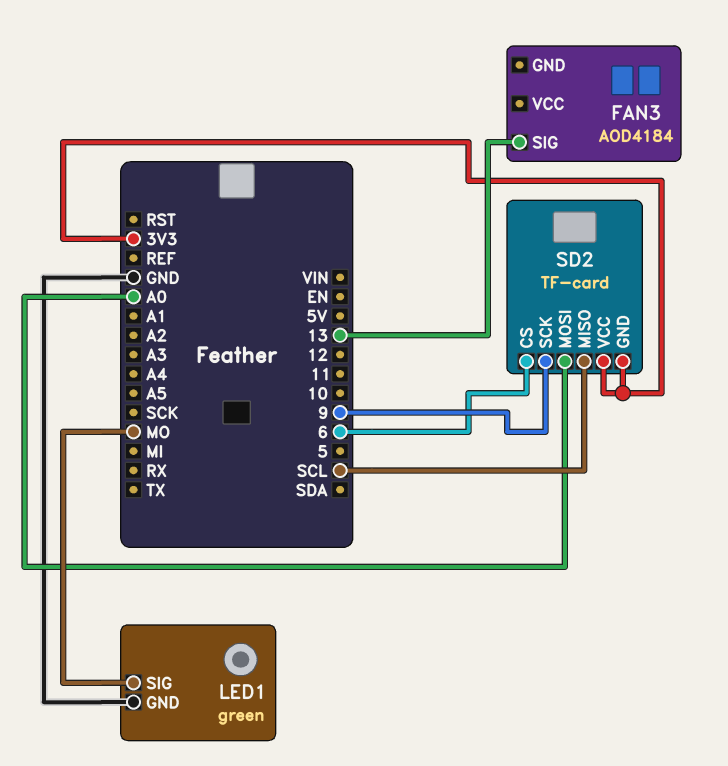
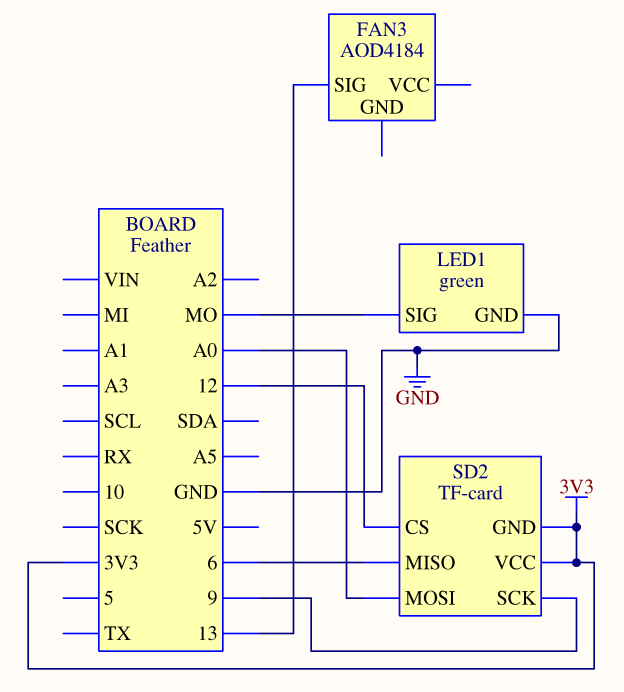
SD2 pin CS: 6 -> 12
SD2 pin MISO: SCL -> 6

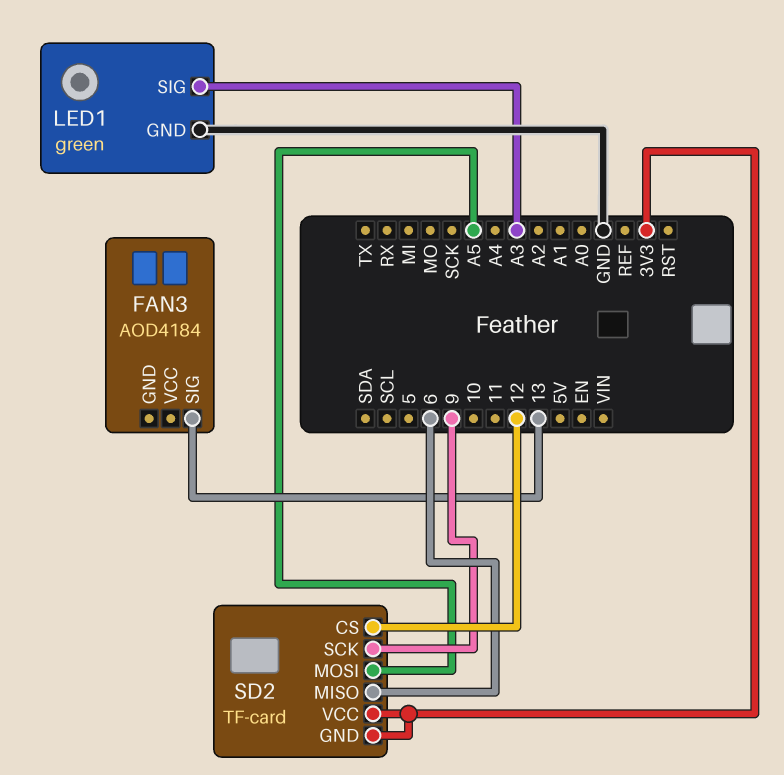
LED1 pin SIG: MO -> A3
SD2 pin MOSI: A0 -> A5

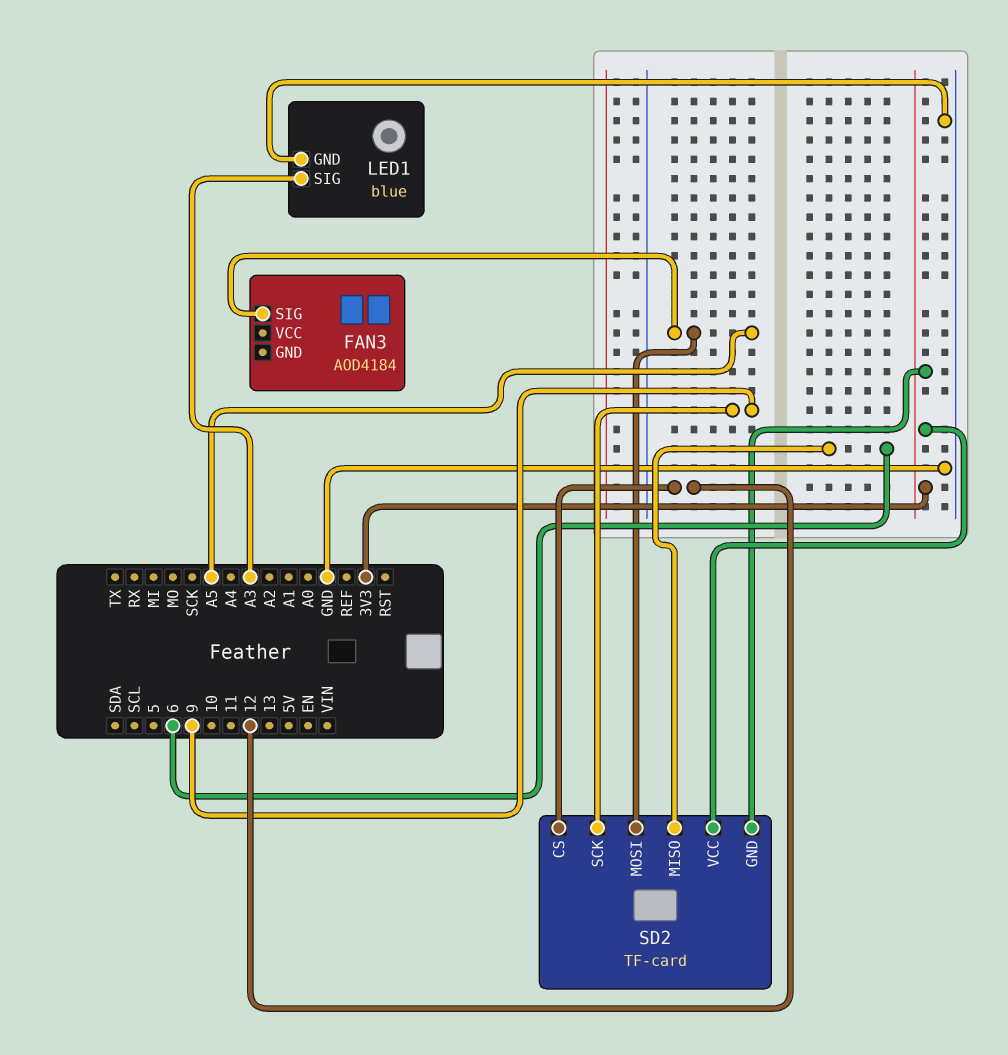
FAN3 pin SIG: 13 -> A5
LED1: green -> blue

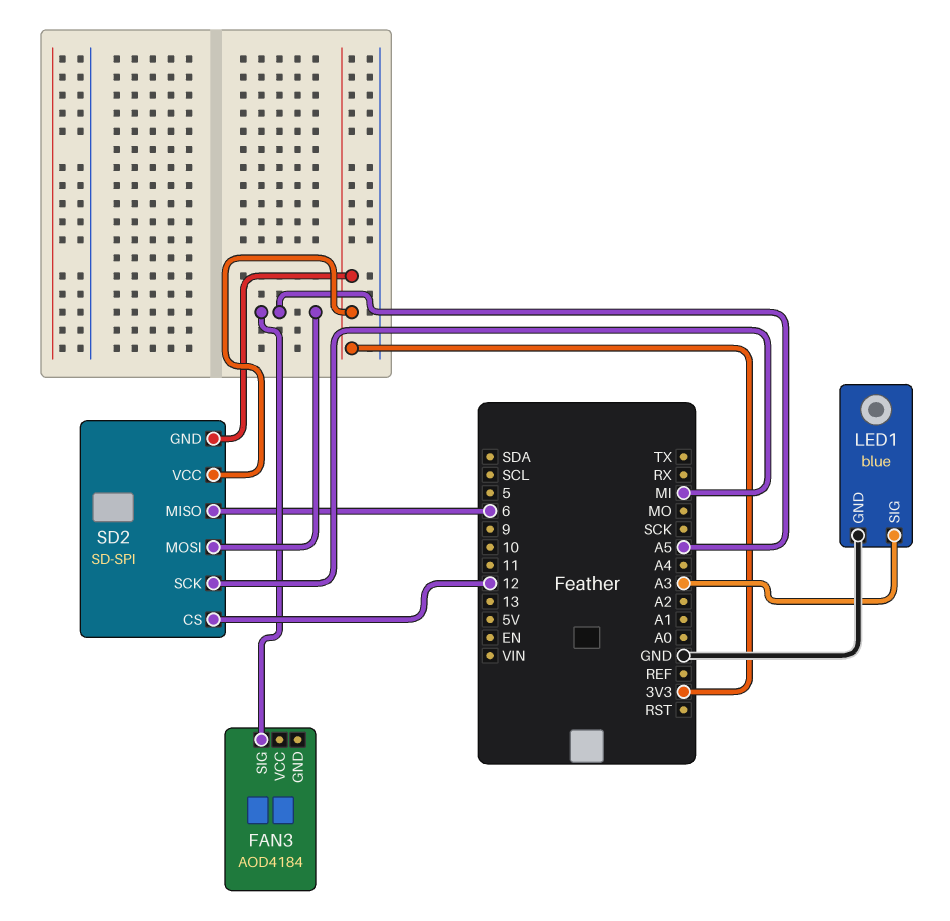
SD2: TF-card -> SD-SPI
SD2 pin SCK: 9 -> MI

